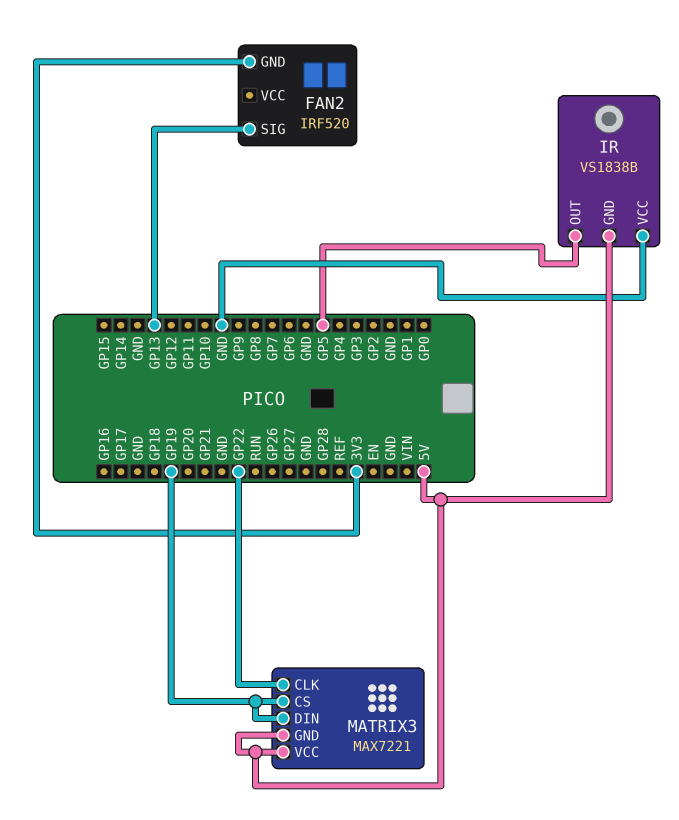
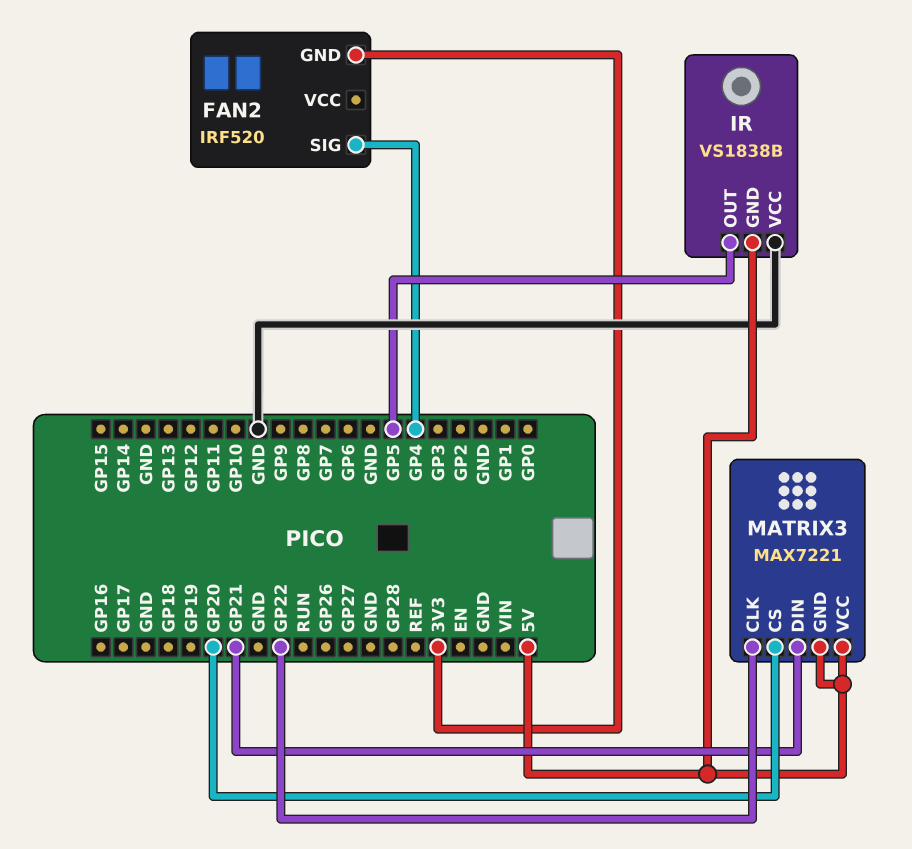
FAN2 pin SIG: GP13 -> GP4
MATRIX3 pin CS: GP19 -> GP20
MATRIX3 pin DIN: GP19 -> GP21

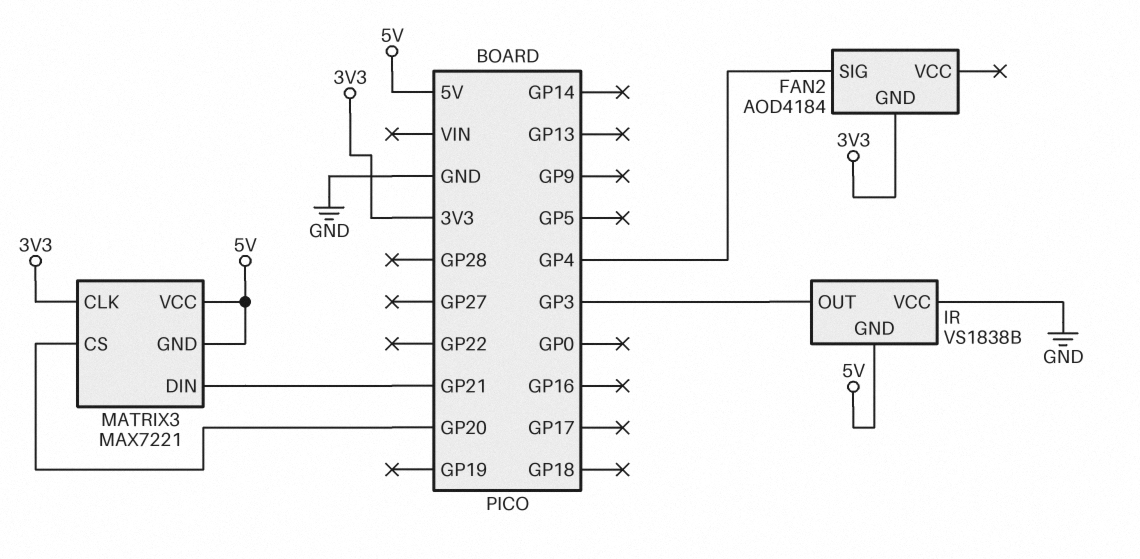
FAN2: IRF520 -> AOD4184
IR pin OUT: GP5 -> GP3
MATRIX3 pin CLK: GP22 -> 3V3

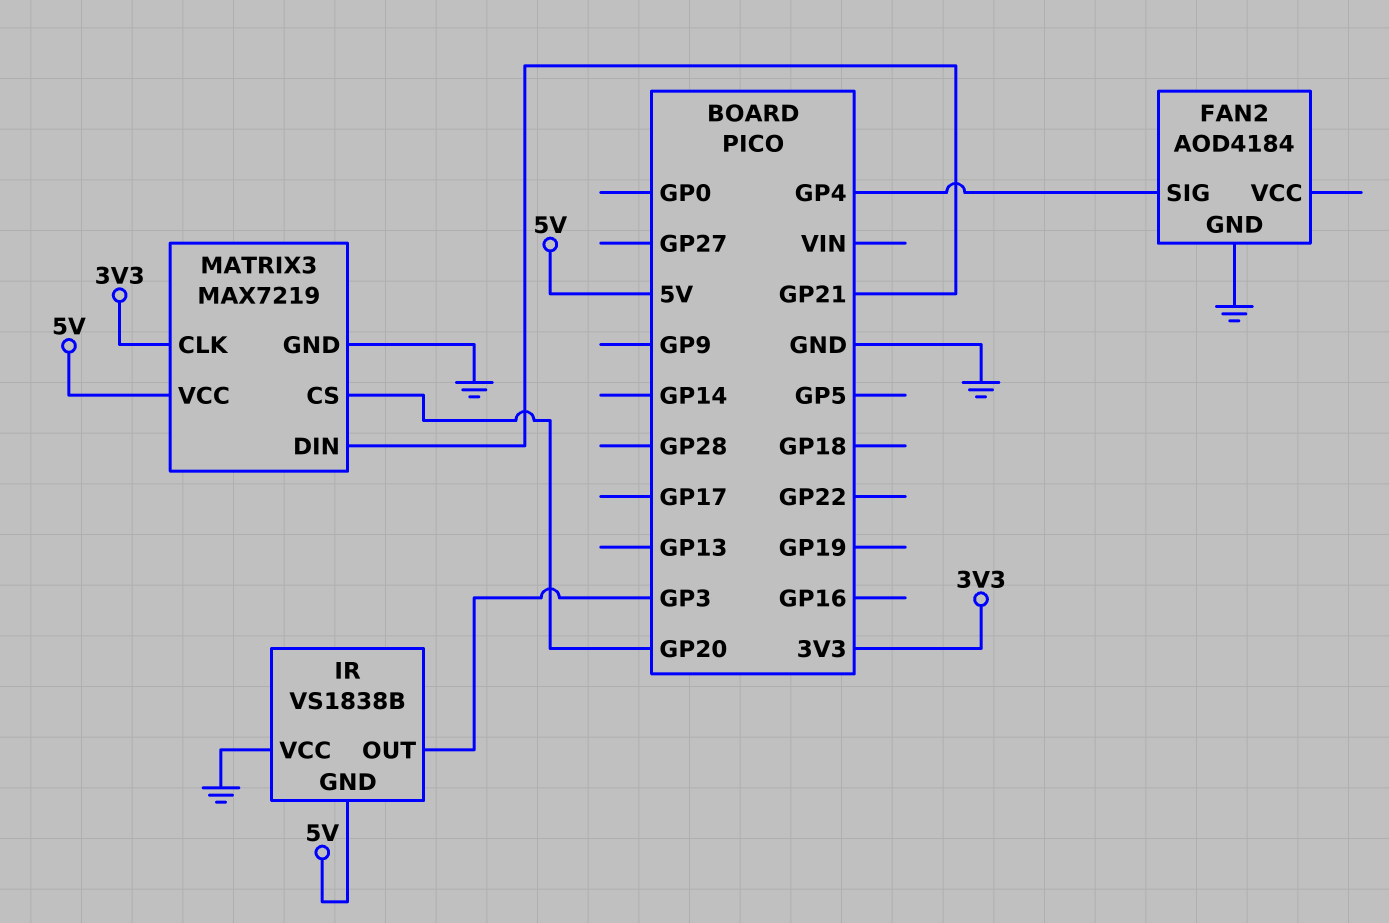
FAN2 pin GND: 3V3 -> GND
MATRIX3: MAX7221 -> MAX7219
MATRIX3 pin GND: 5V -> GND

